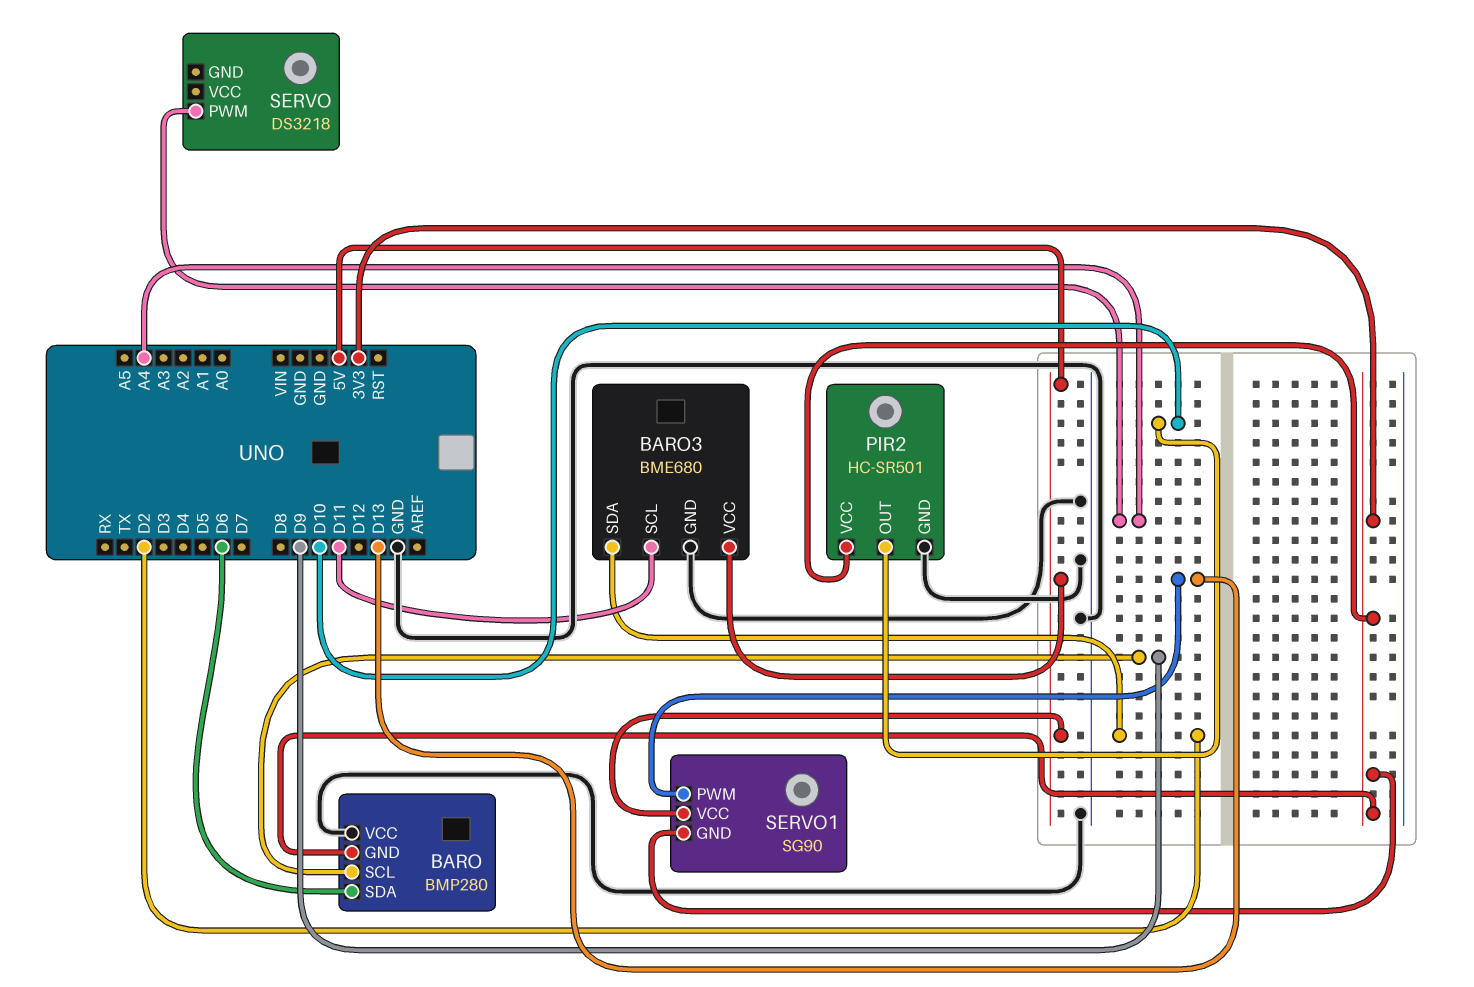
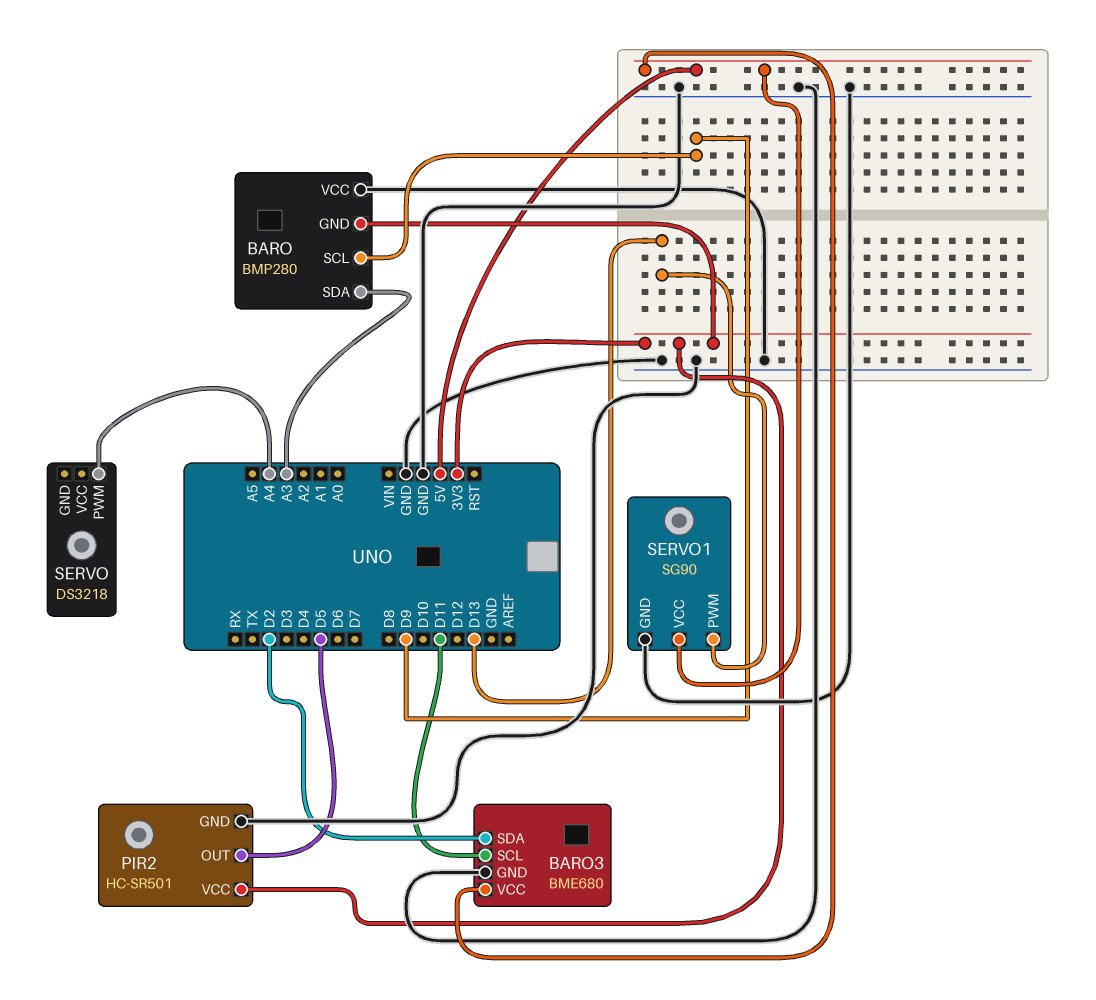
BARO pin SDA: D6 -> A3
PIR2 pin OUT: D10 -> D5
SERVO1 pin GND: 3V3 -> GND

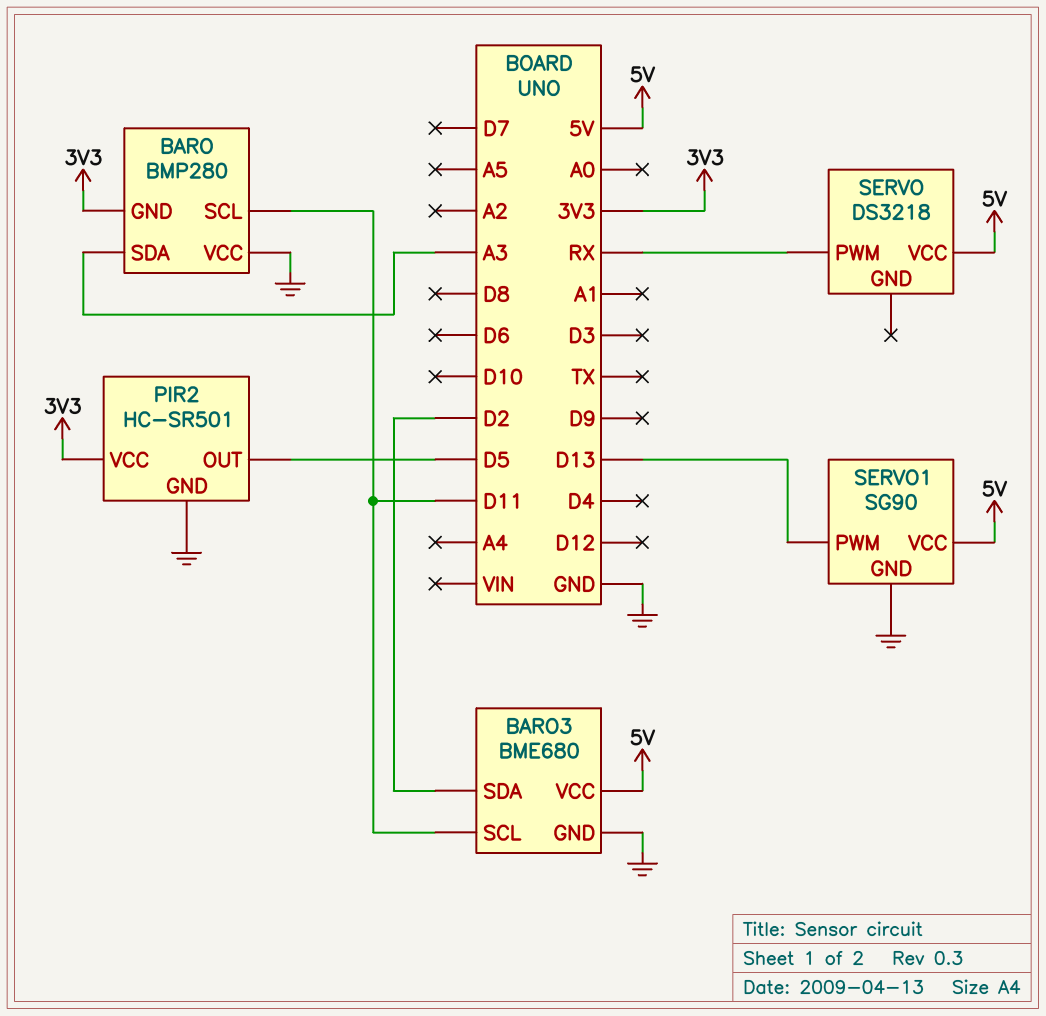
BARO pin SCL: D9 -> D11
SERVO pin PWM: A4 -> RX
SERVO pin VCC: none -> 5V

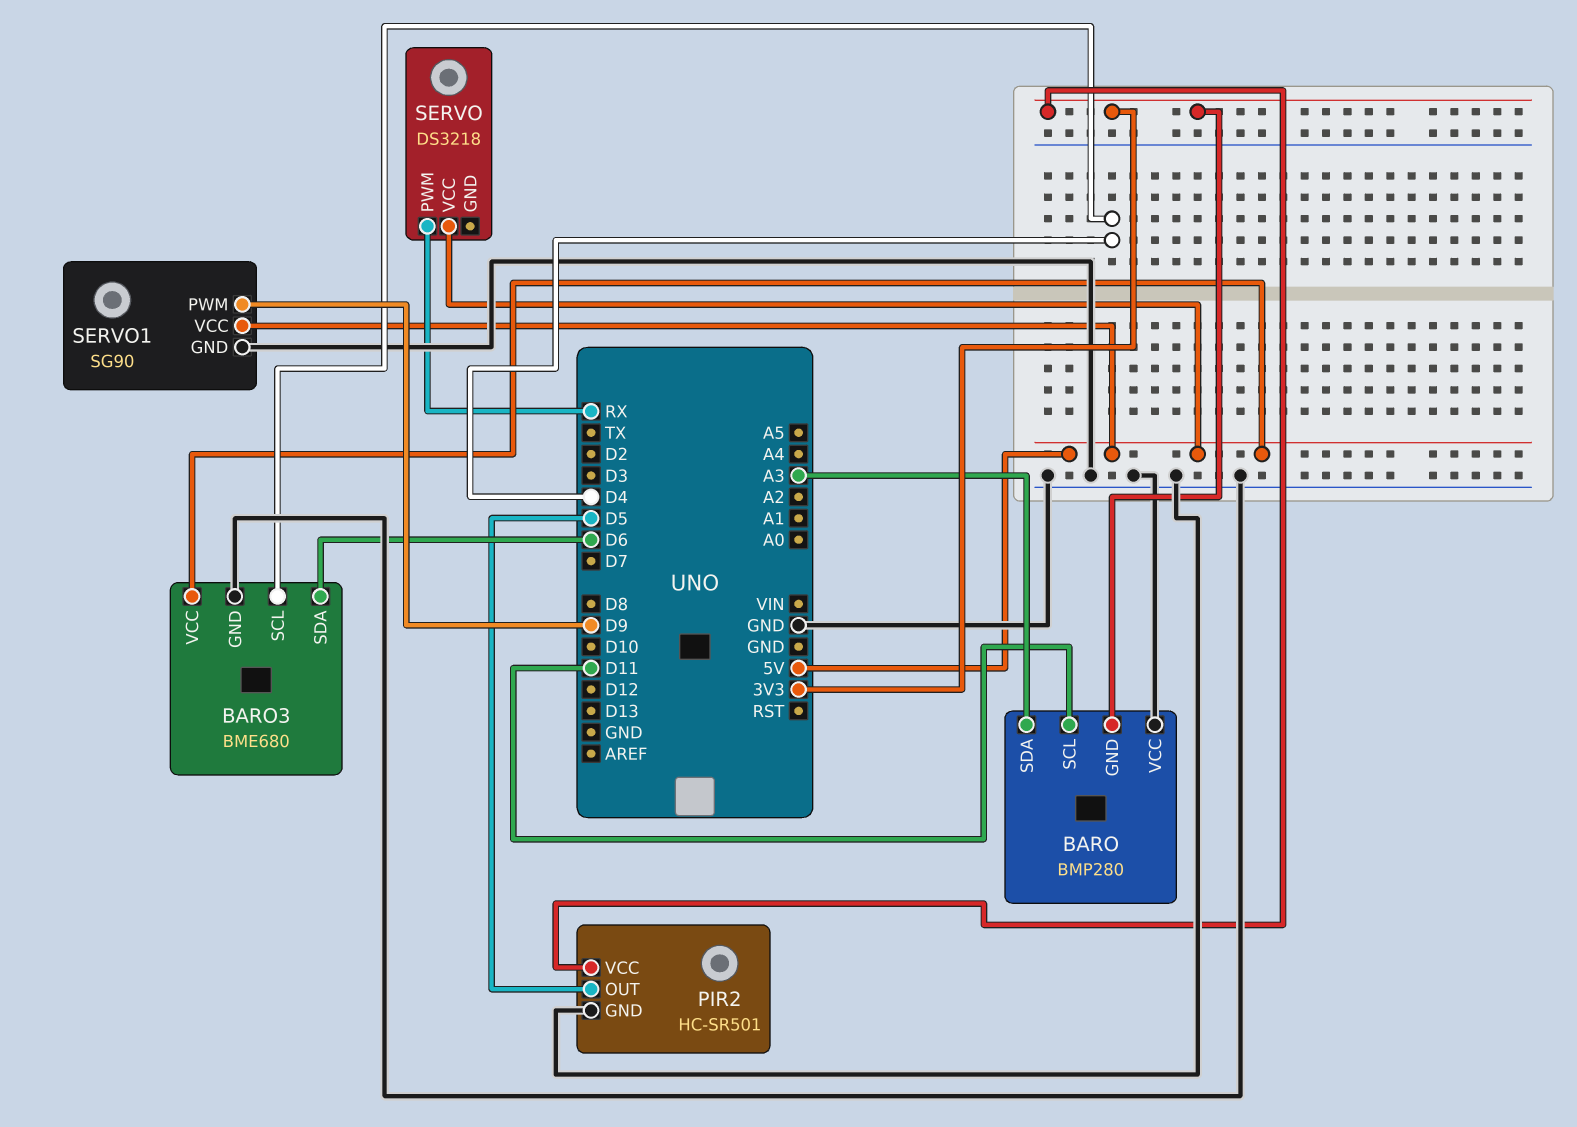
BARO3 pin SCL: D11 -> D4
BARO3 pin SDA: D2 -> D6
SERVO1 pin PWM: D13 -> D9

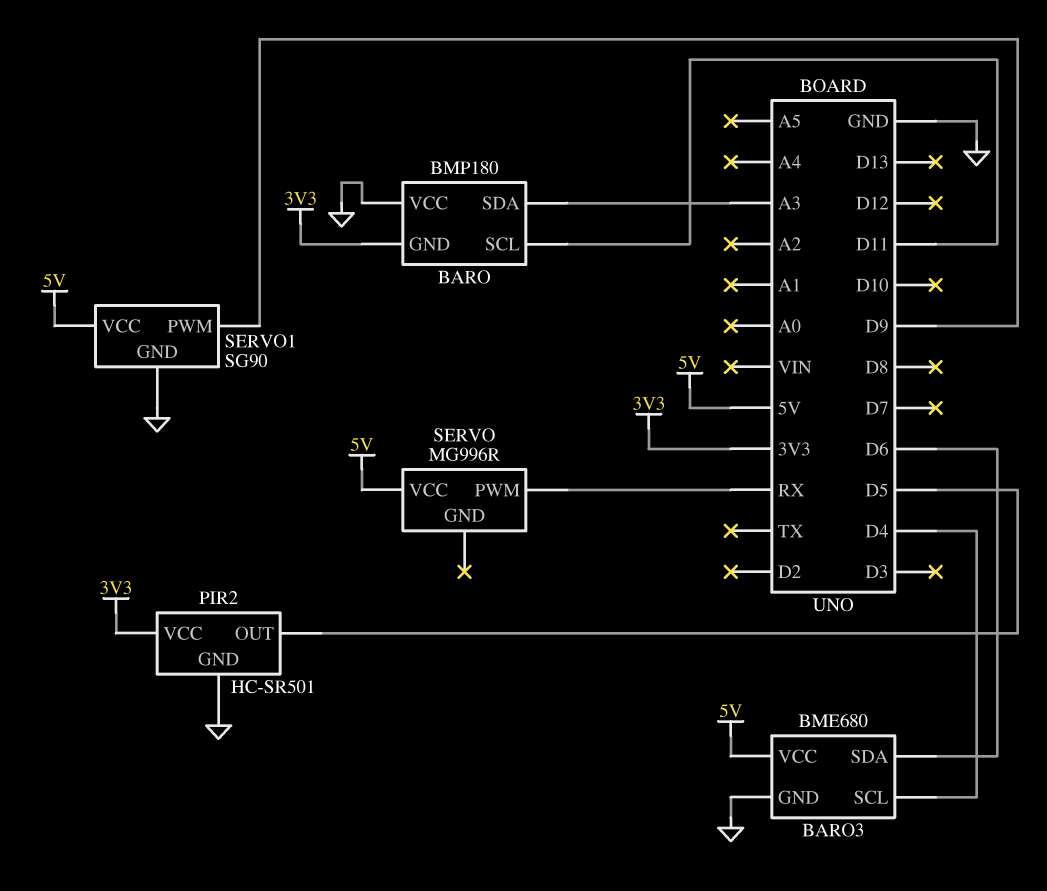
BARO: BMP280 -> BMP180
SERVO: DS3218 -> MG996R

